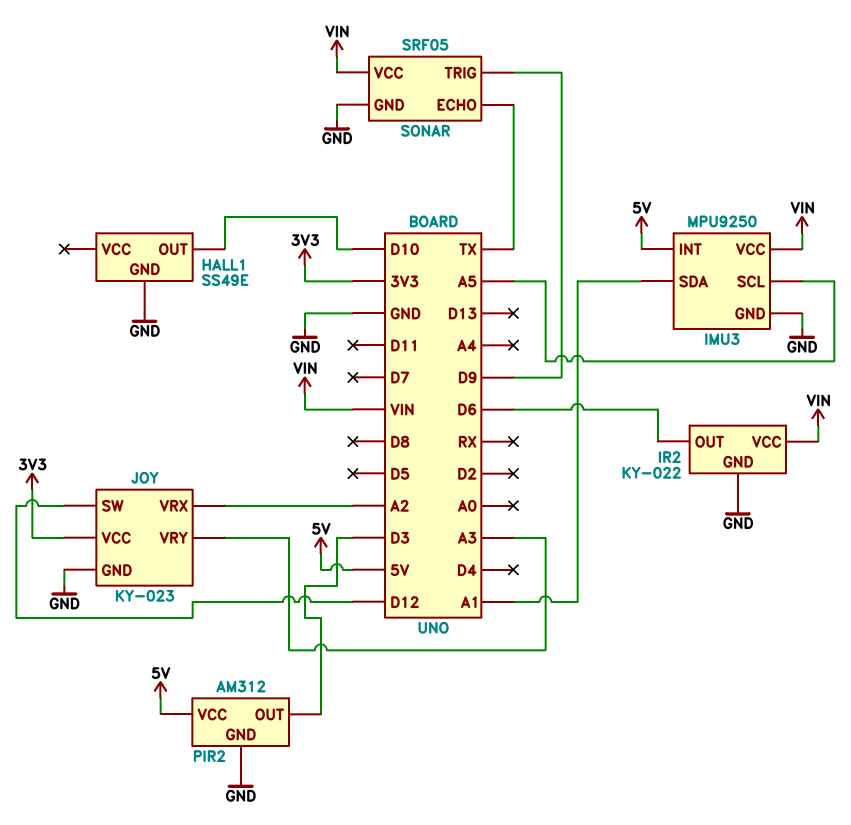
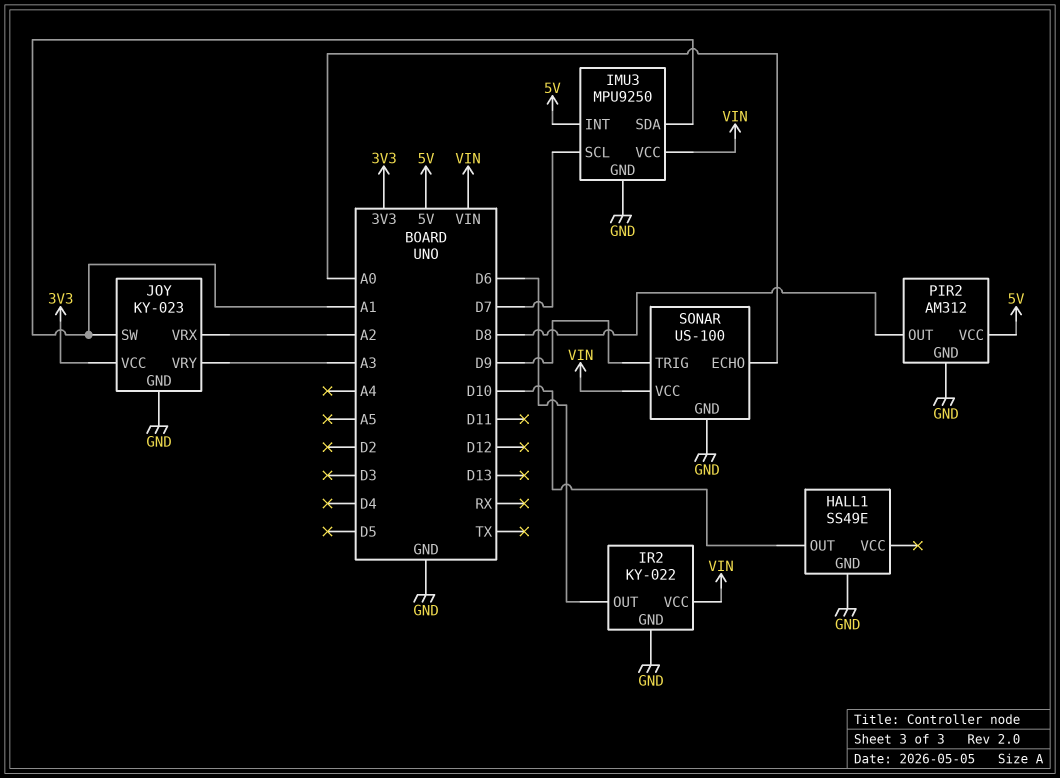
IMU3 pin SCL: A5 -> D7
JOY pin SW: D12 -> A1
PIR2 pin OUT: D3 -> D8
SONAR: SRF05 -> US-100
SONAR pin ECHO: TX -> A0

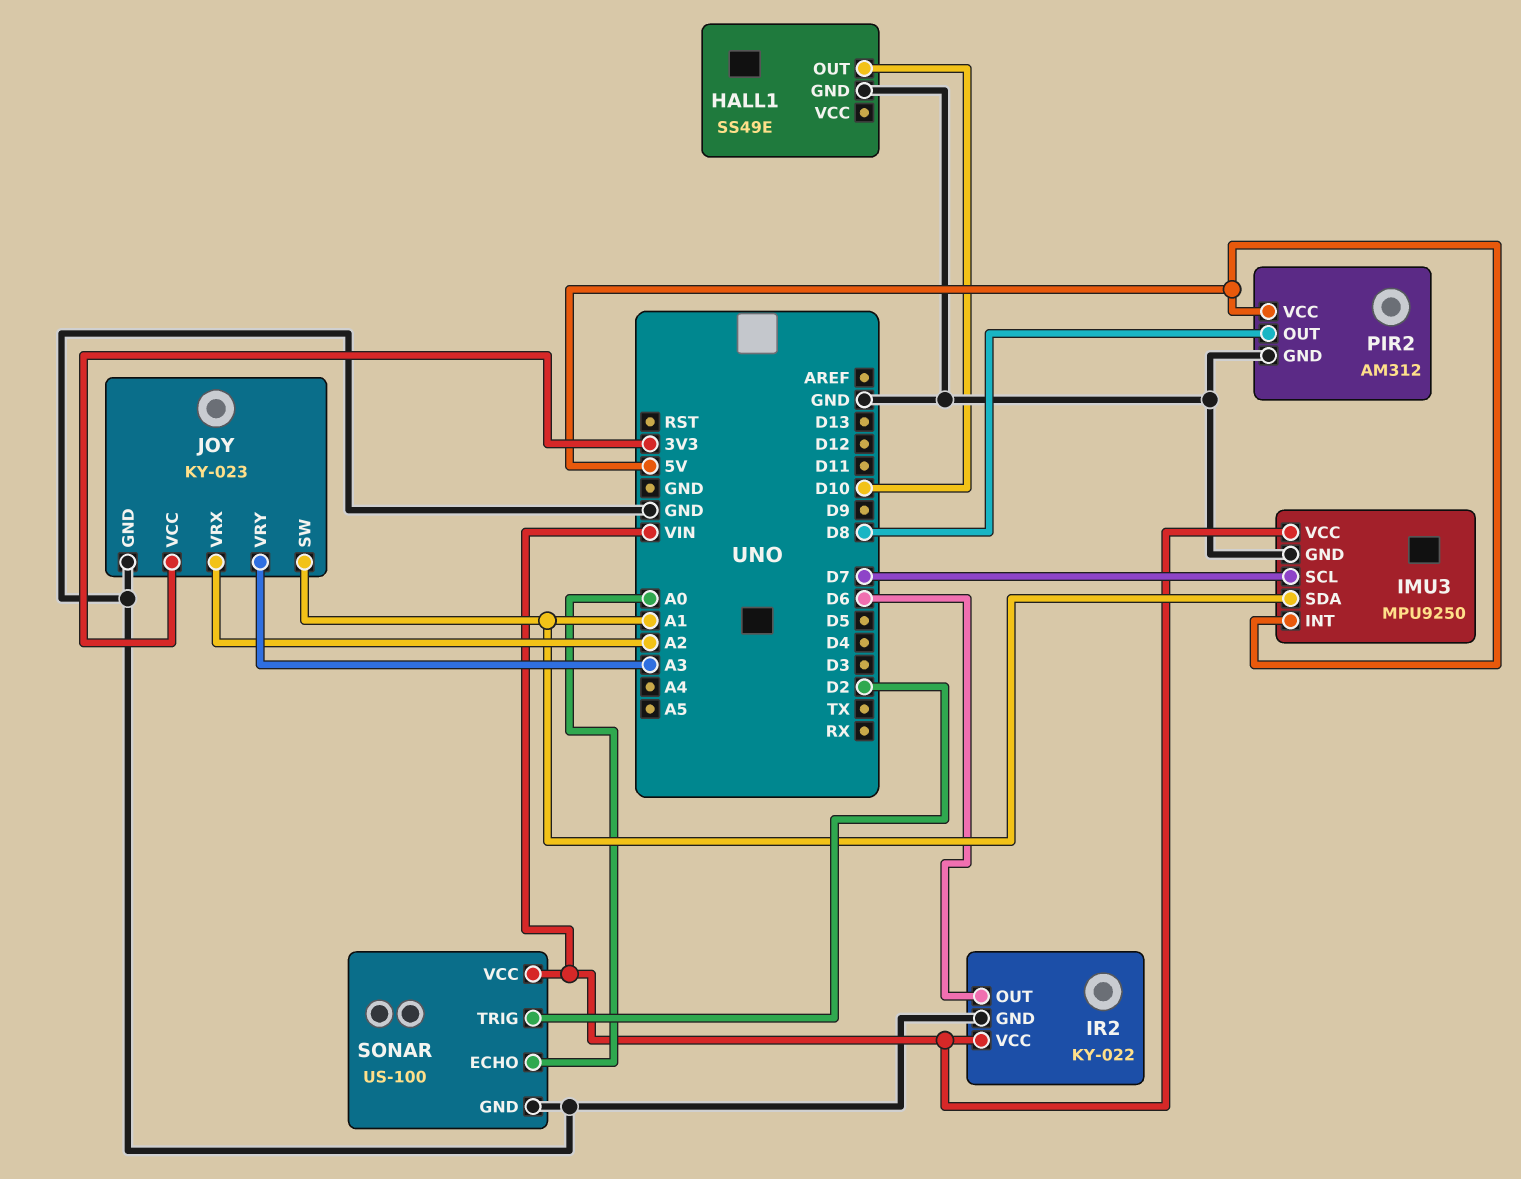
SONAR pin TRIG: D9 -> D2

